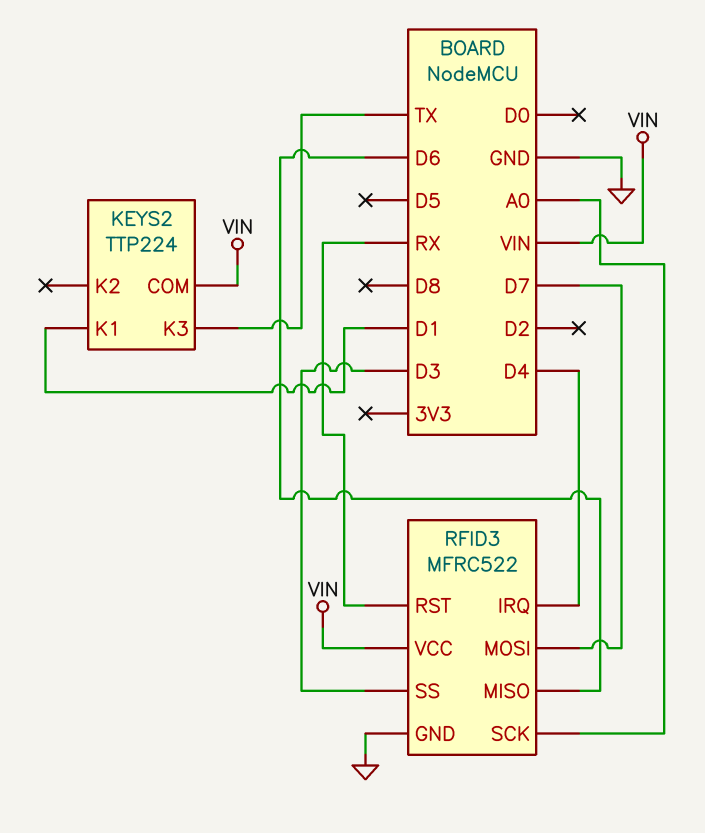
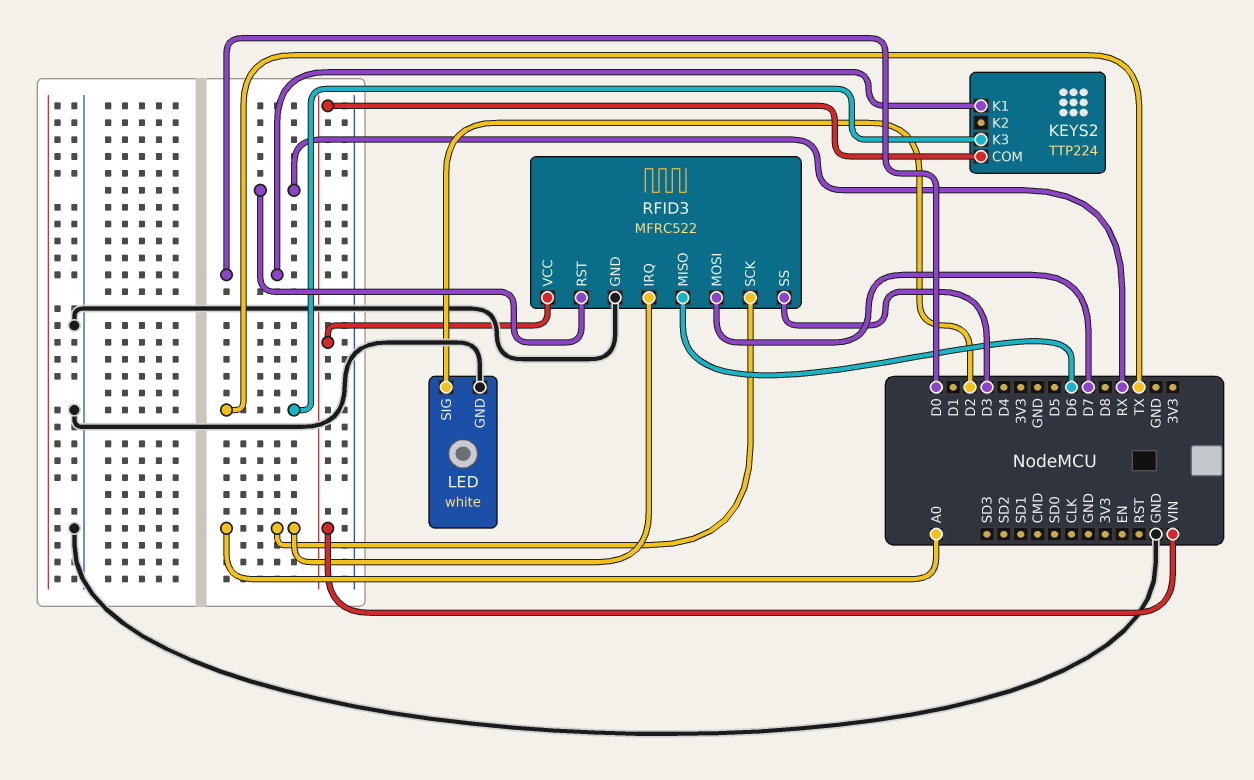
KEYS2 pin K1: D1 -> D0
LED: none -> white
LED pin GND: none -> GND
LED pin SIG: none -> D2
RFID3 pin IRQ: D4 -> A0

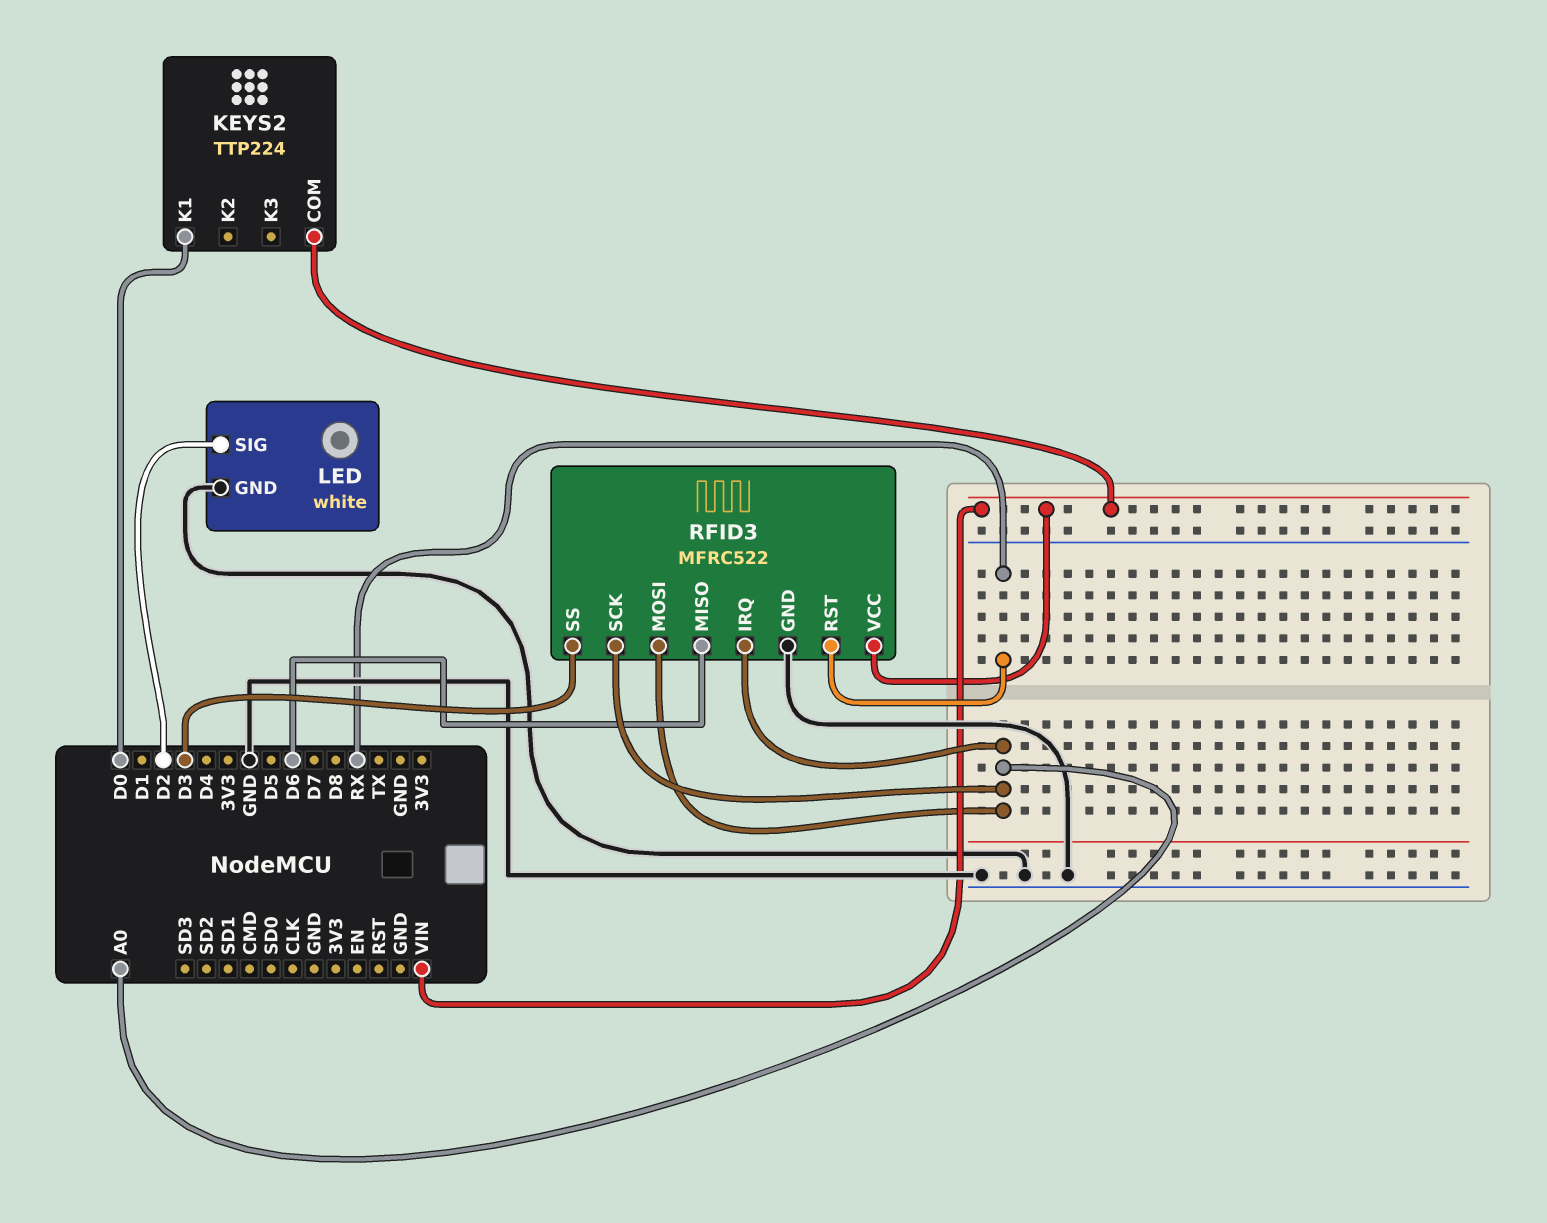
KEYS2 pin K3: TX -> none
RFID3 pin MOSI: D7 -> A0

